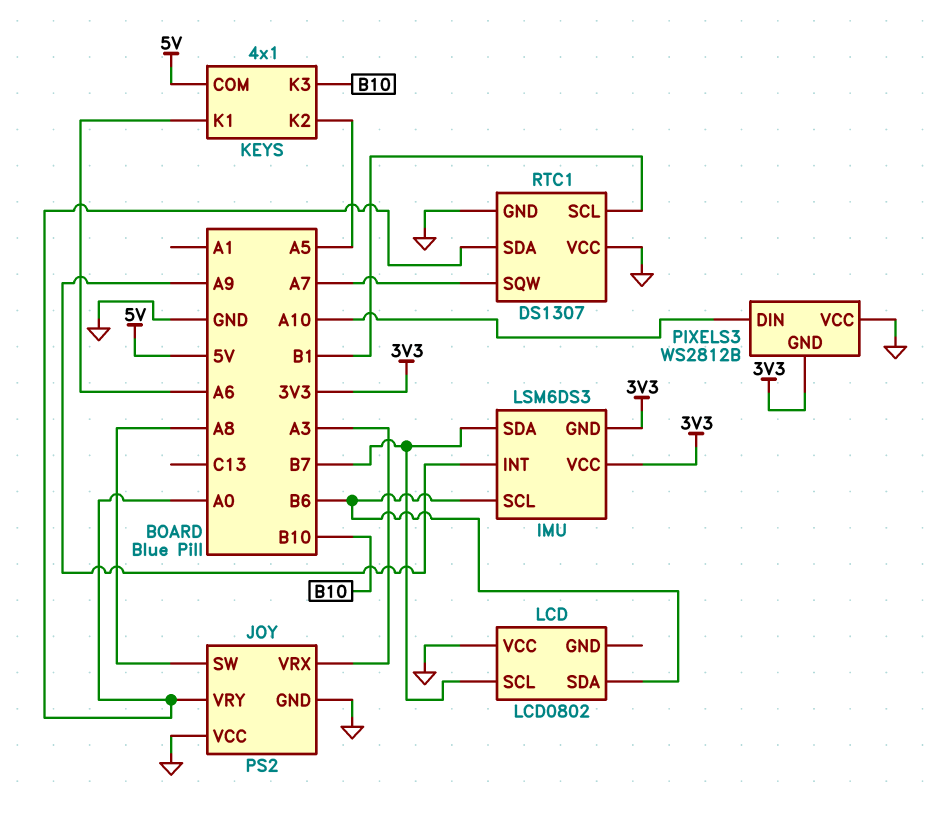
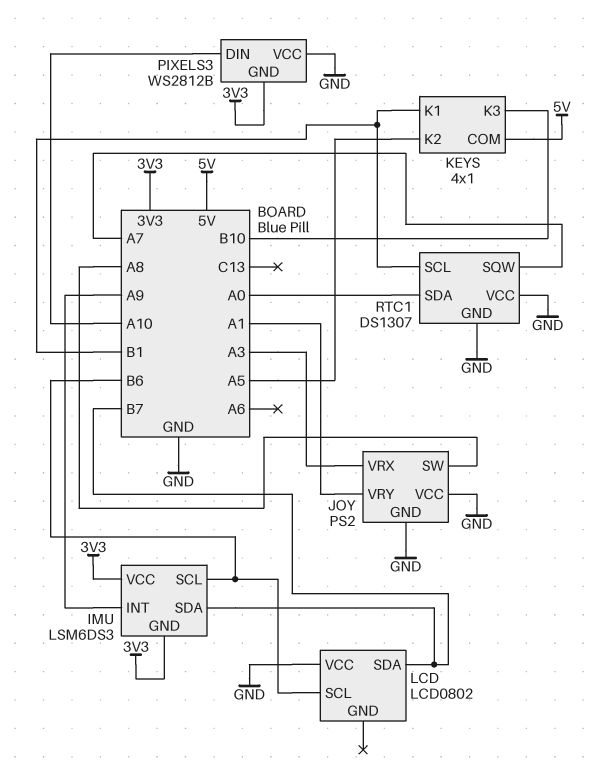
JOY pin VRY: A0 -> A1
KEYS pin K1: A6 -> B1
LCD pin SCL: B7 -> B6
LCD pin SDA: B6 -> B7

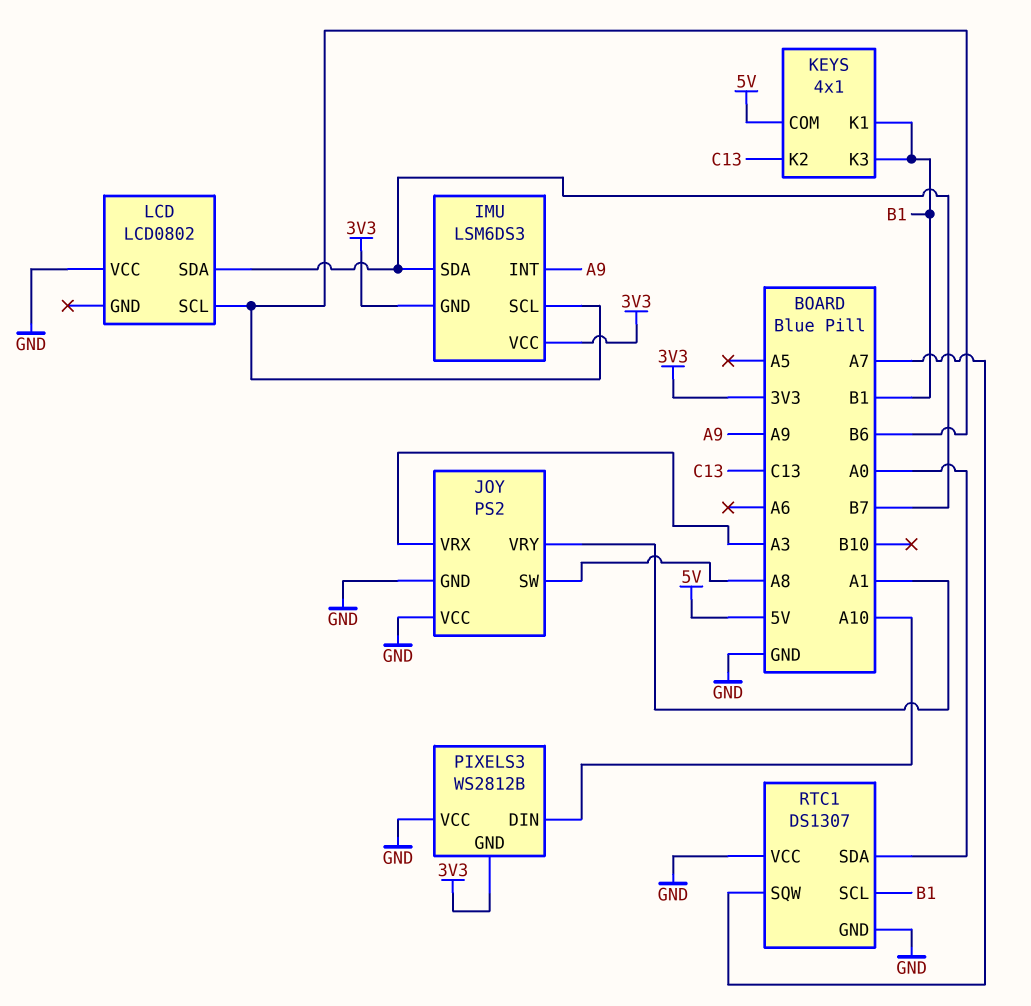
KEYS pin K2: A5 -> C13
KEYS pin K3: B10 -> B1

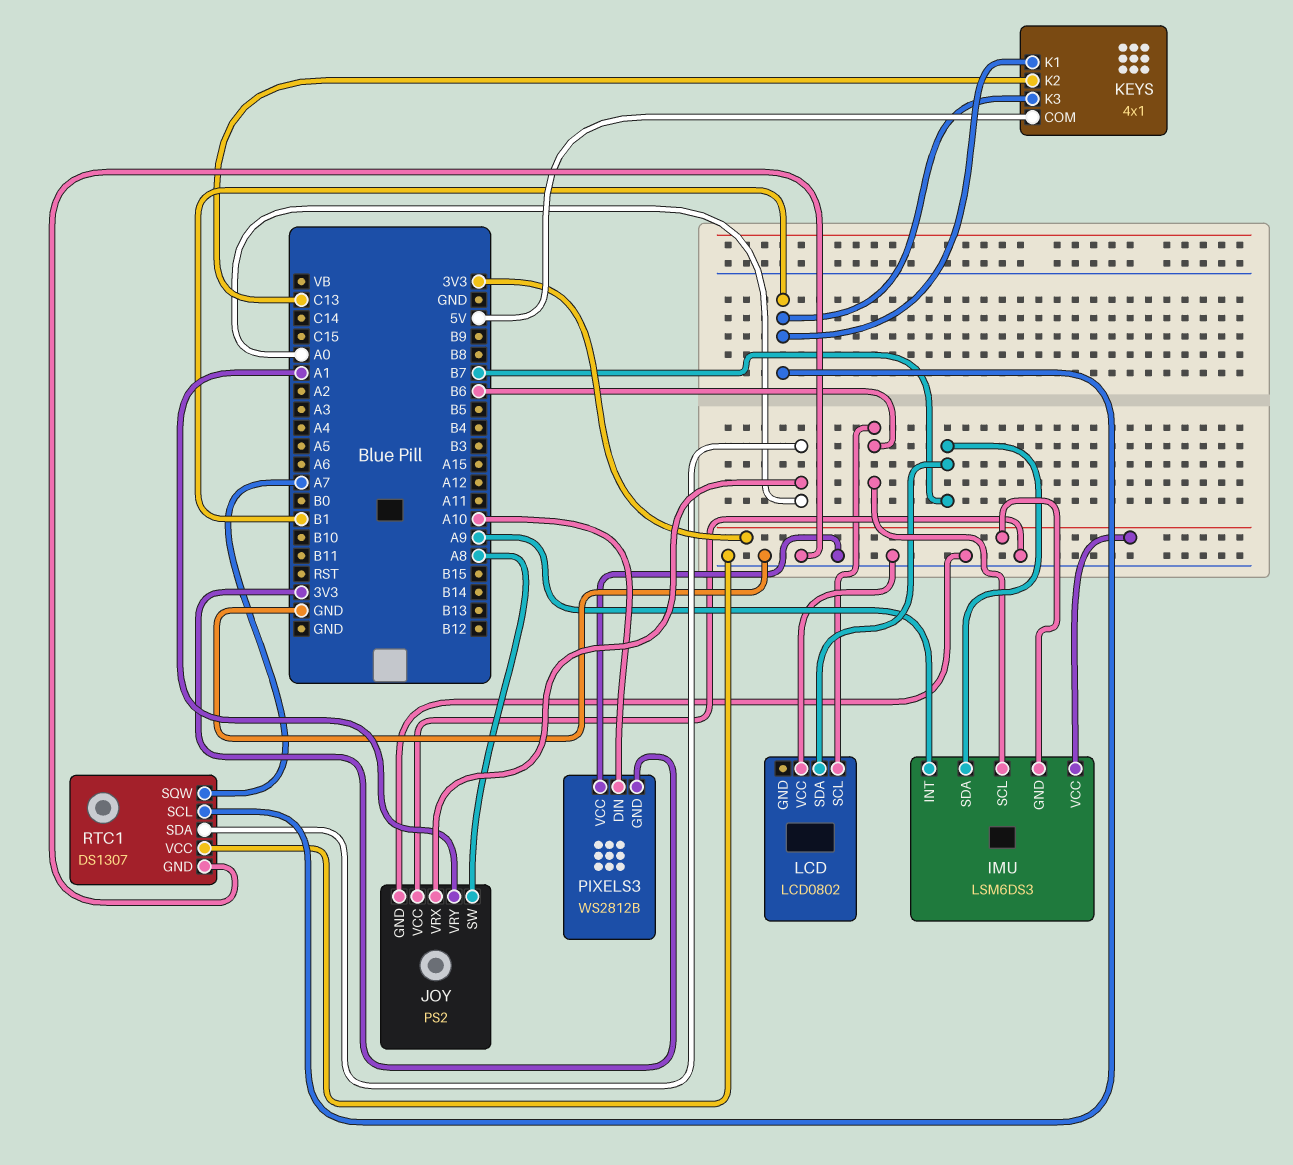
JOY pin VRX: A3 -> A0

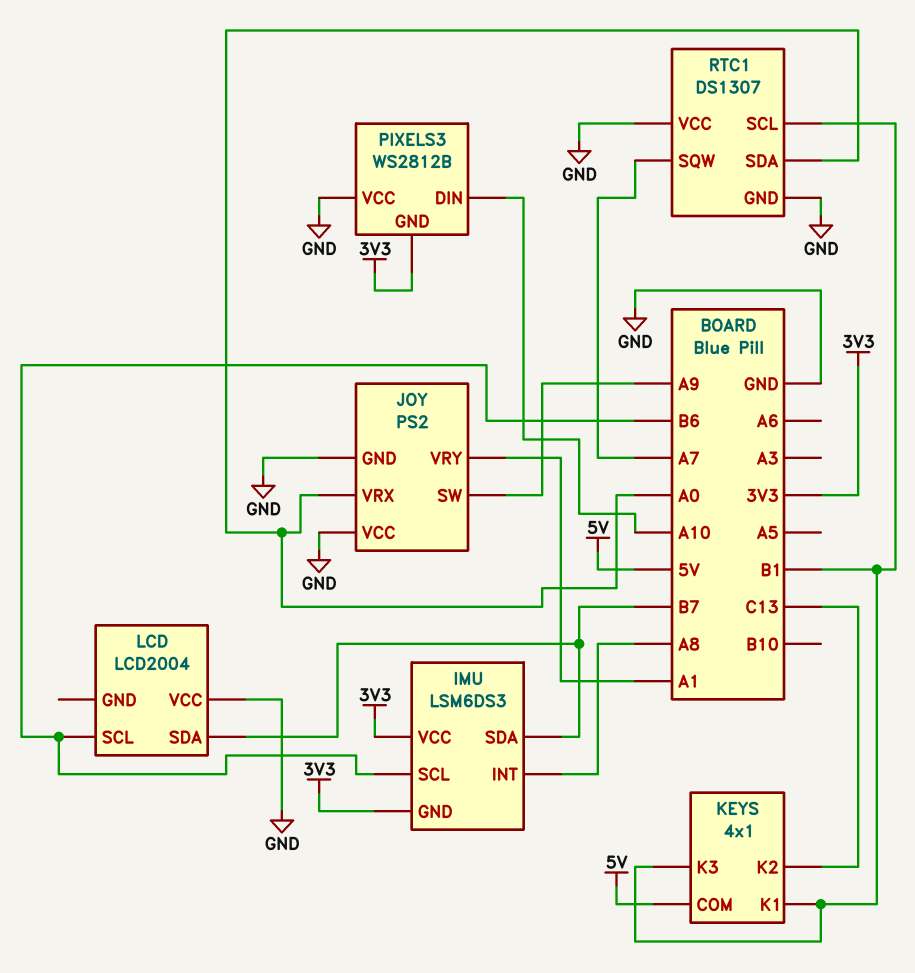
IMU pin INT: A9 -> A8
JOY pin SW: A8 -> A9
LCD: LCD0802 -> LCD2004

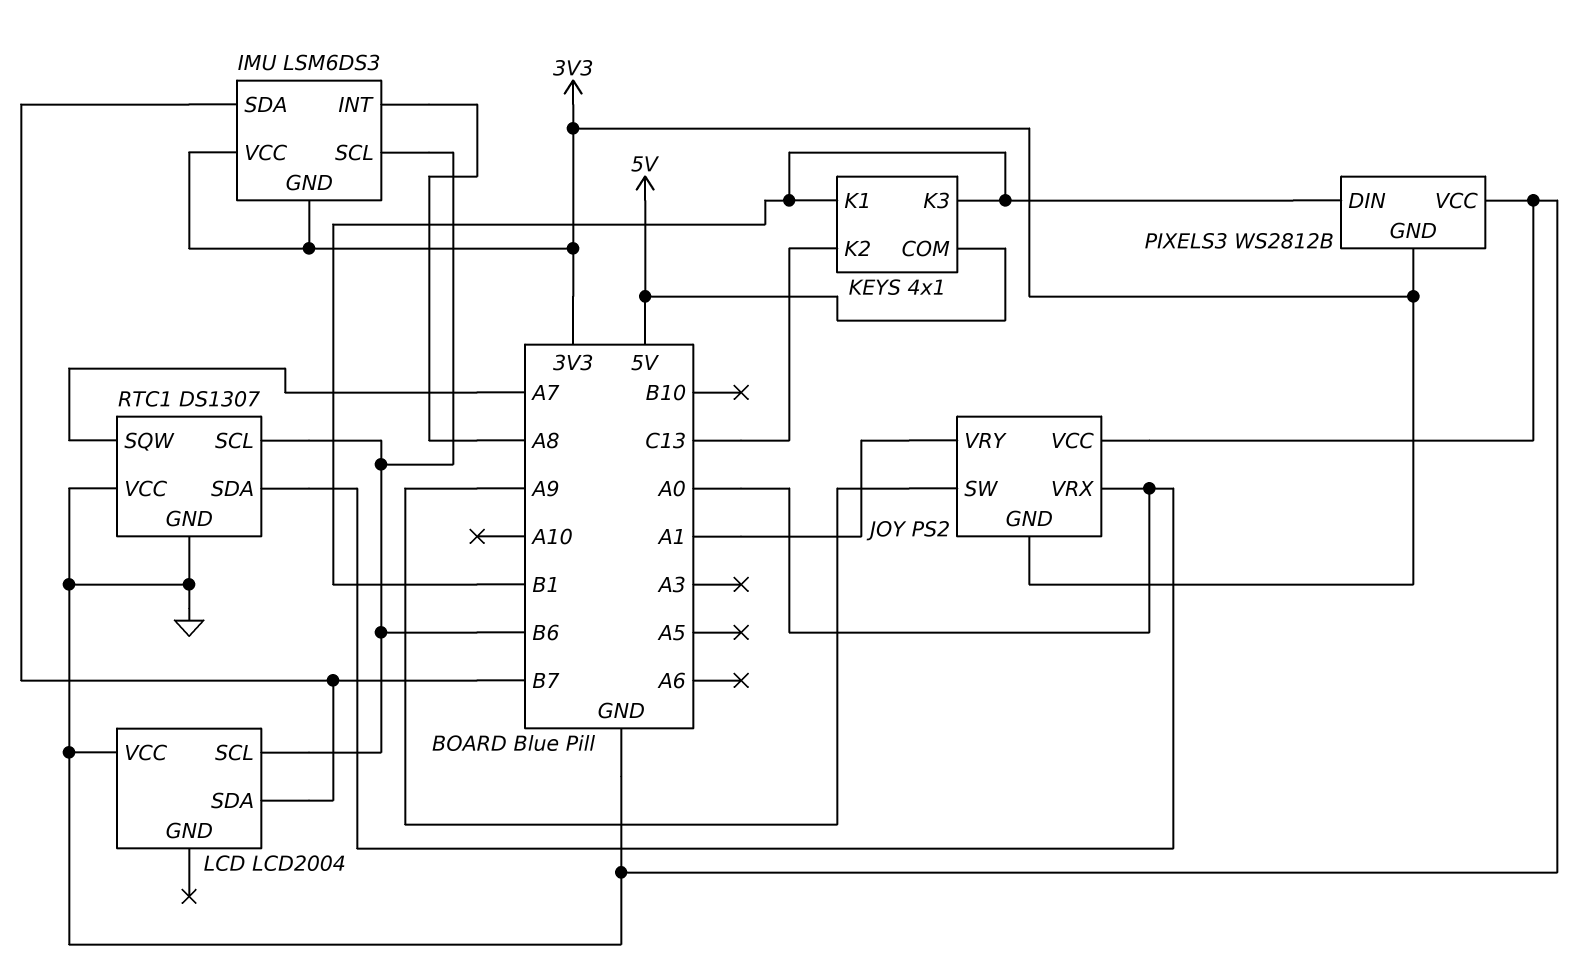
JOY pin GND: GND -> 3V3
PIXELS3 pin DIN: A10 -> B1
RTC1 pin SCL: B1 -> B6

